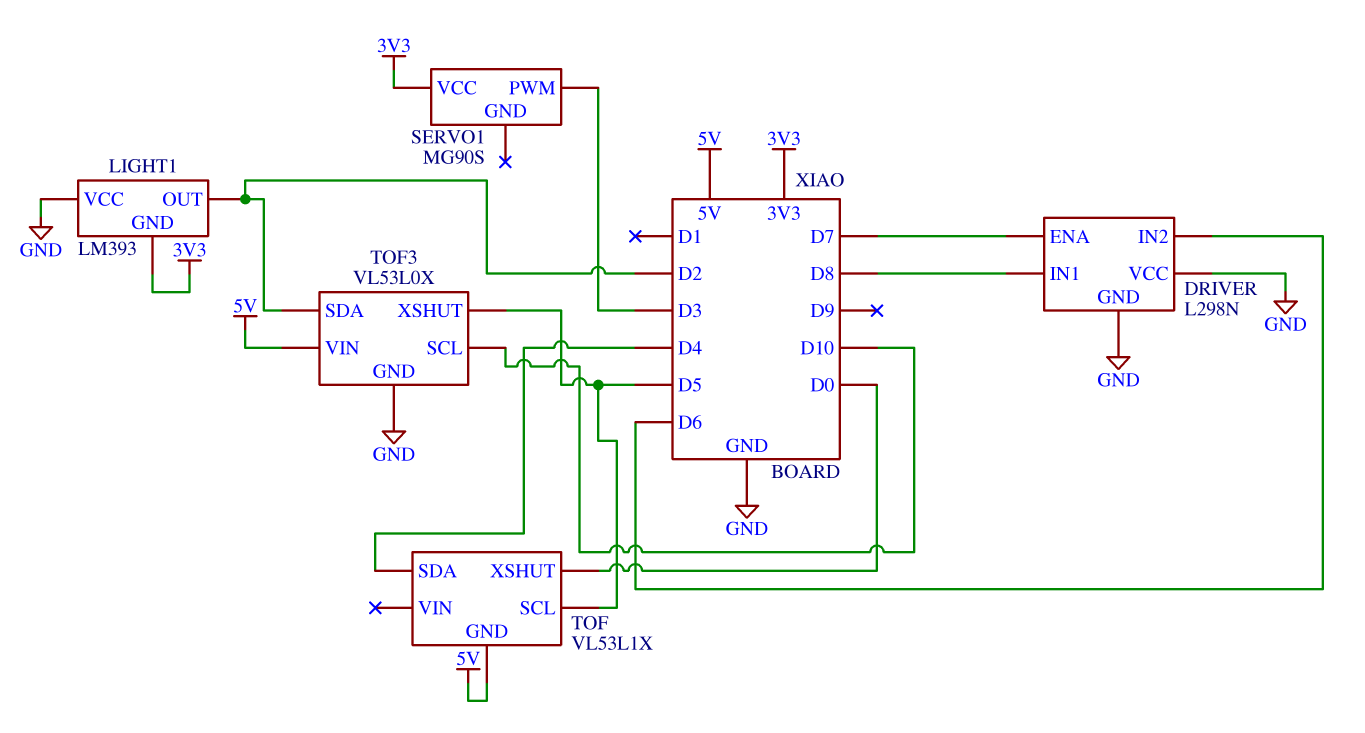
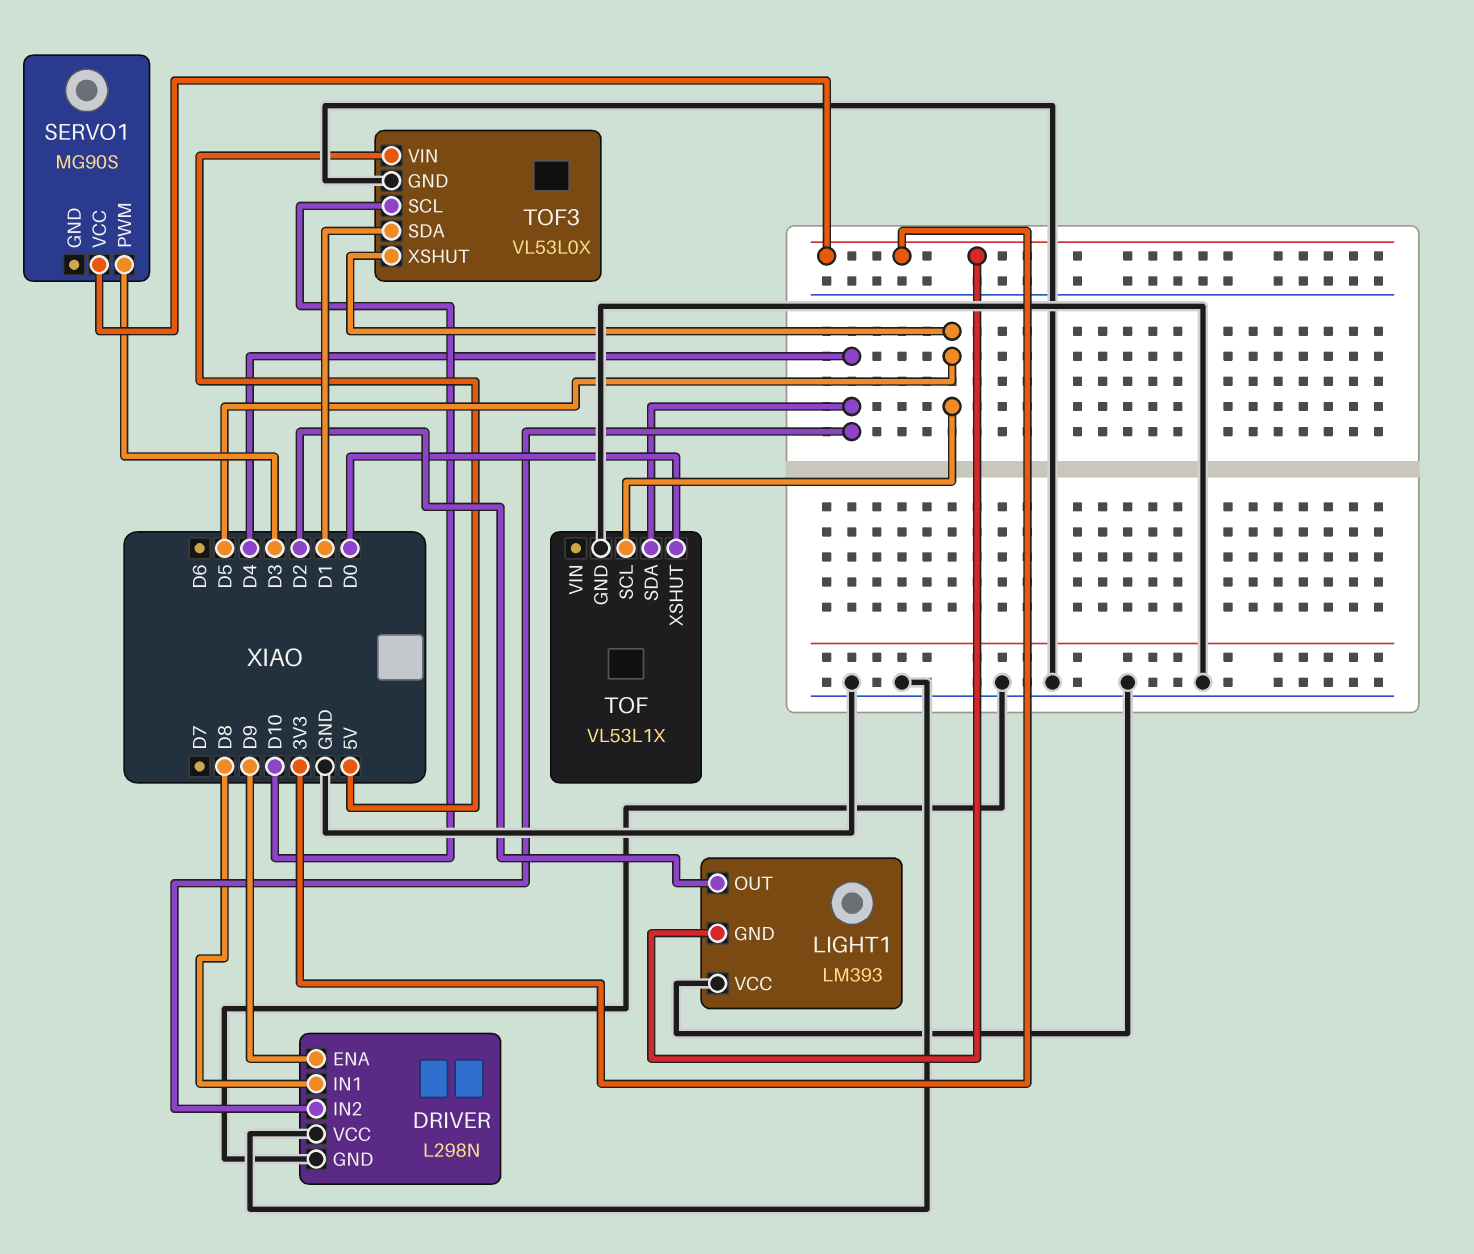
DRIVER pin ENA: D7 -> D9
DRIVER pin IN2: D6 -> D4
TOF pin GND: 5V -> GND
TOF3 pin SDA: D2 -> D1

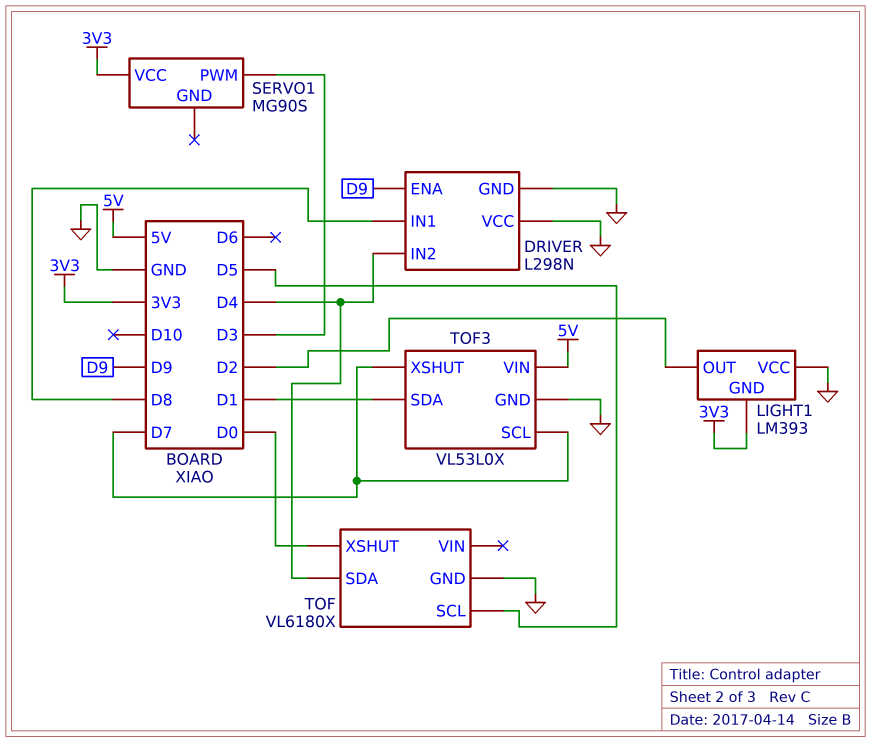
TOF: VL53L1X -> VL6180X
TOF3 pin SCL: D10 -> D7
TOF3 pin XSHUT: D5 -> D7

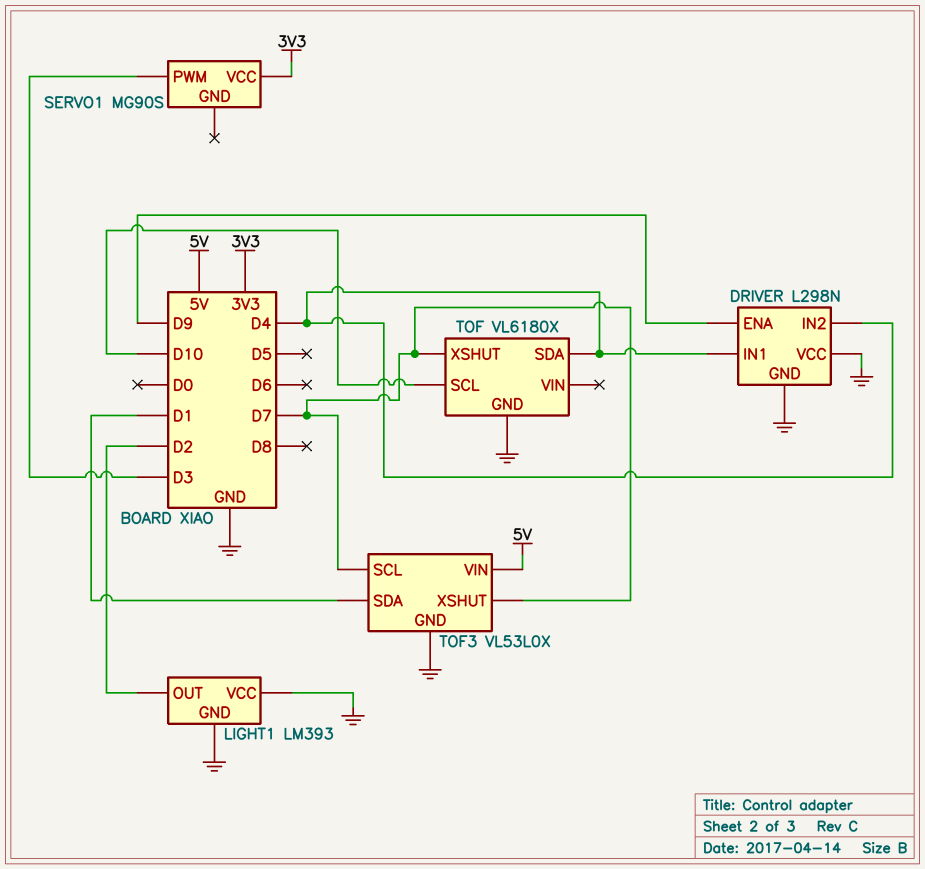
DRIVER pin IN1: D8 -> D4
LIGHT1 pin GND: 3V3 -> GND
TOF pin SCL: D5 -> D10
TOF pin XSHUT: D0 -> D7

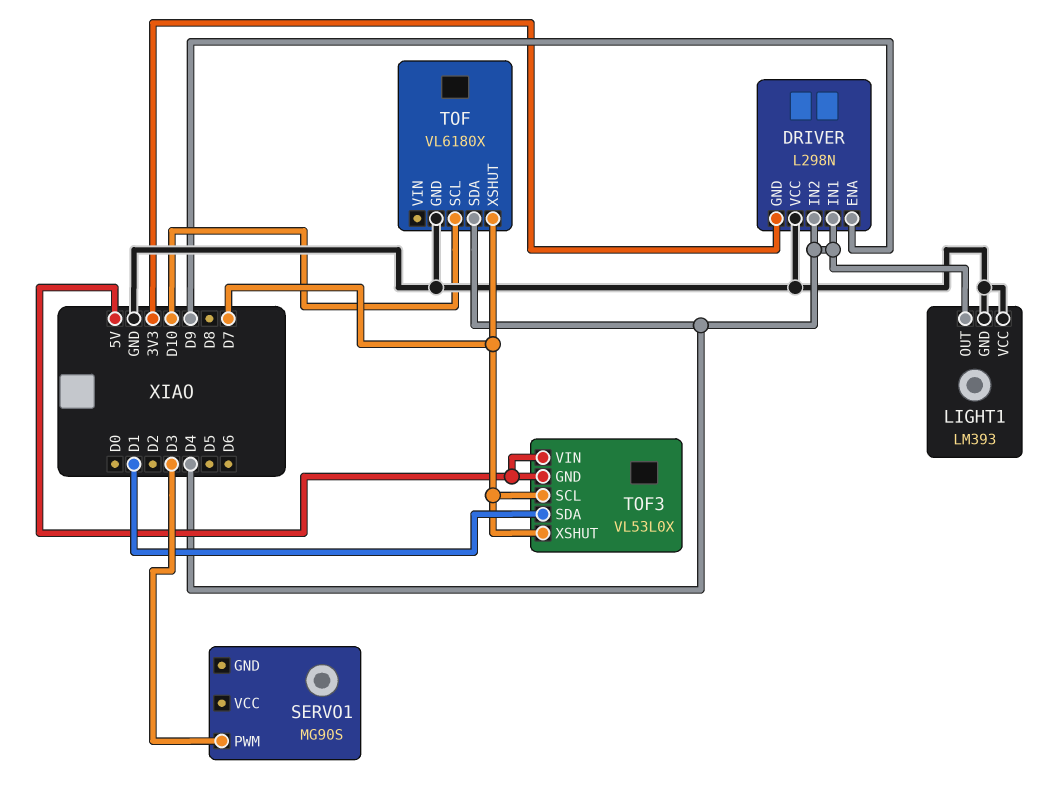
DRIVER pin GND: GND -> 3V3
LIGHT1 pin OUT: D2 -> D4
SERVO1 pin VCC: 3V3 -> none
TOF3 pin GND: GND -> 5V

